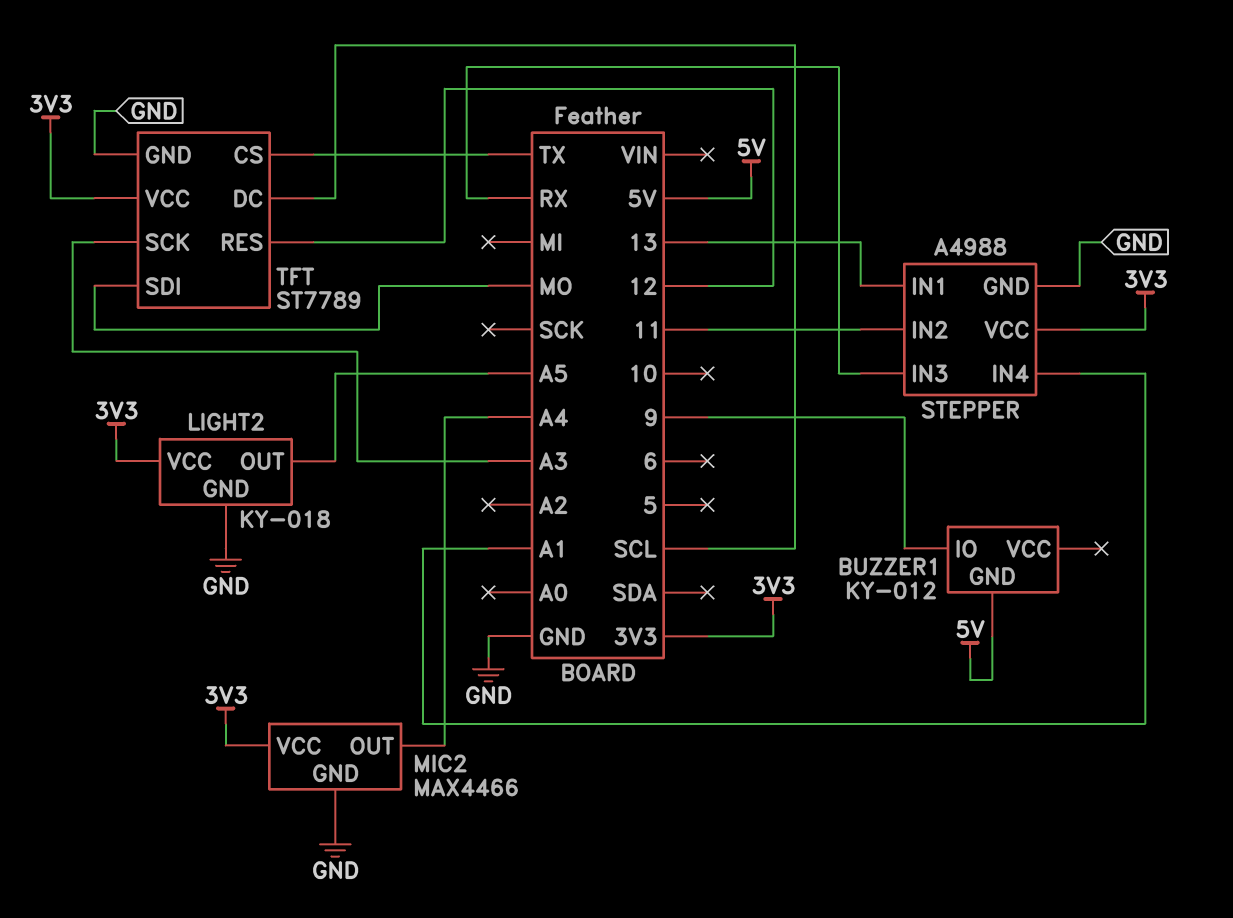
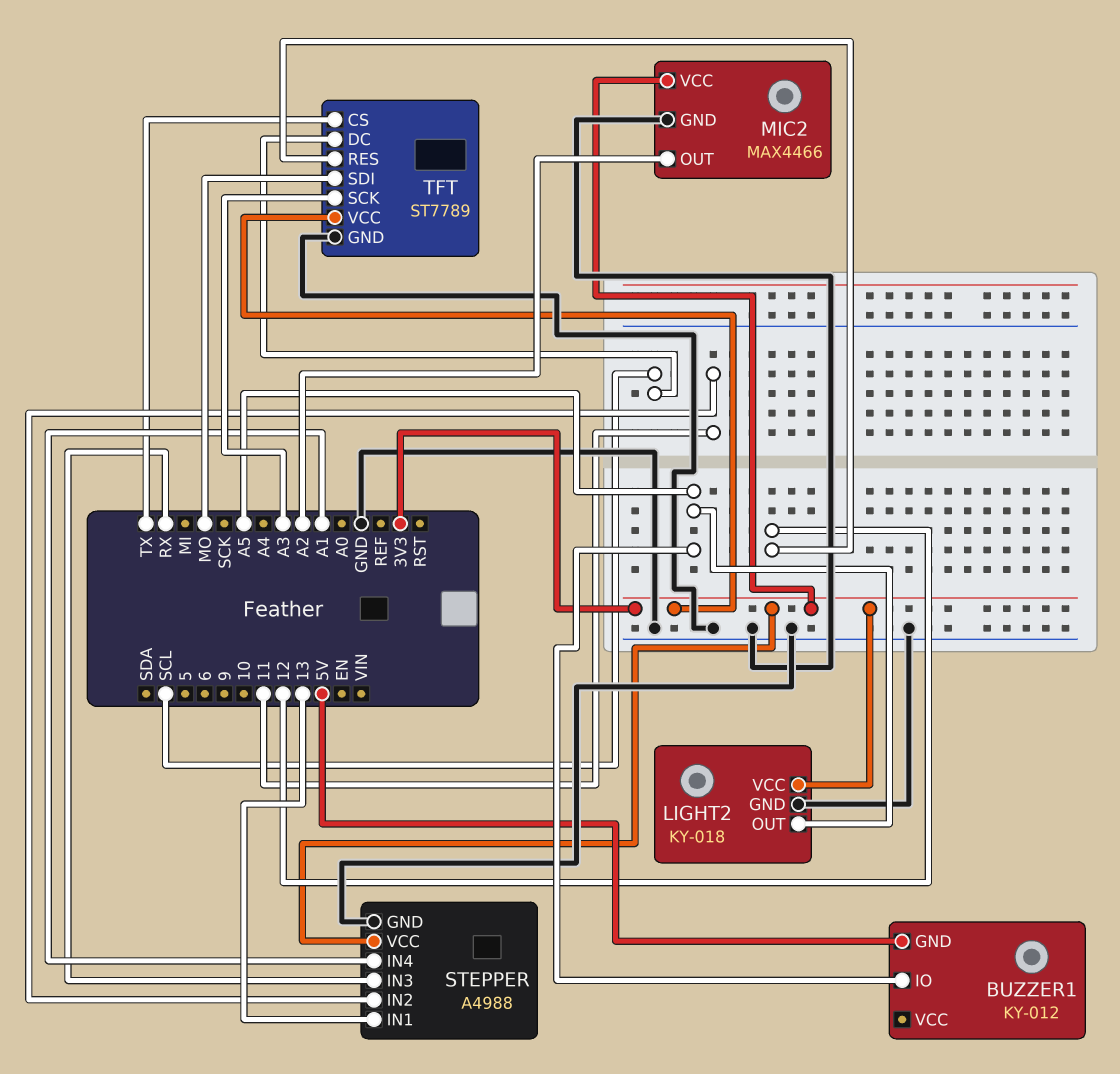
BUZZER1 pin IO: 9 -> A5
MIC2 pin OUT: A4 -> A2

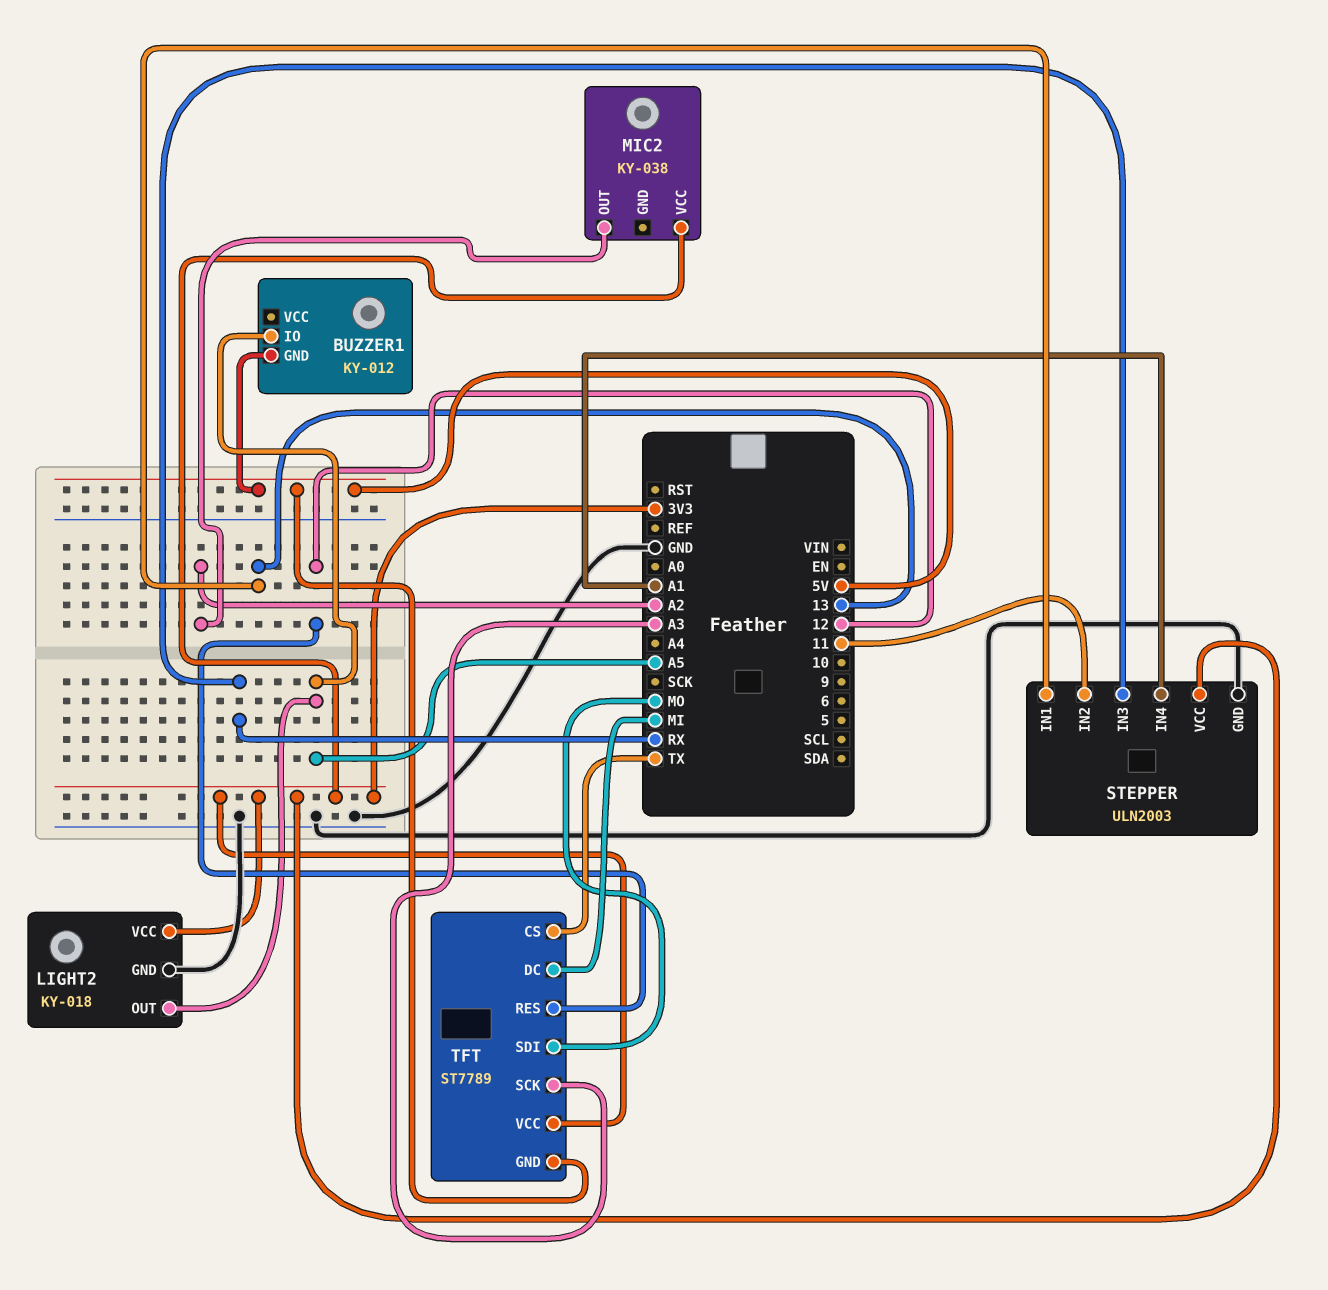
MIC2: MAX4466 -> KY-038
MIC2 pin GND: GND -> none
STEPPER: A4988 -> ULN2003
TFT pin DC: SCL -> MI
TFT pin GND: GND -> 5V

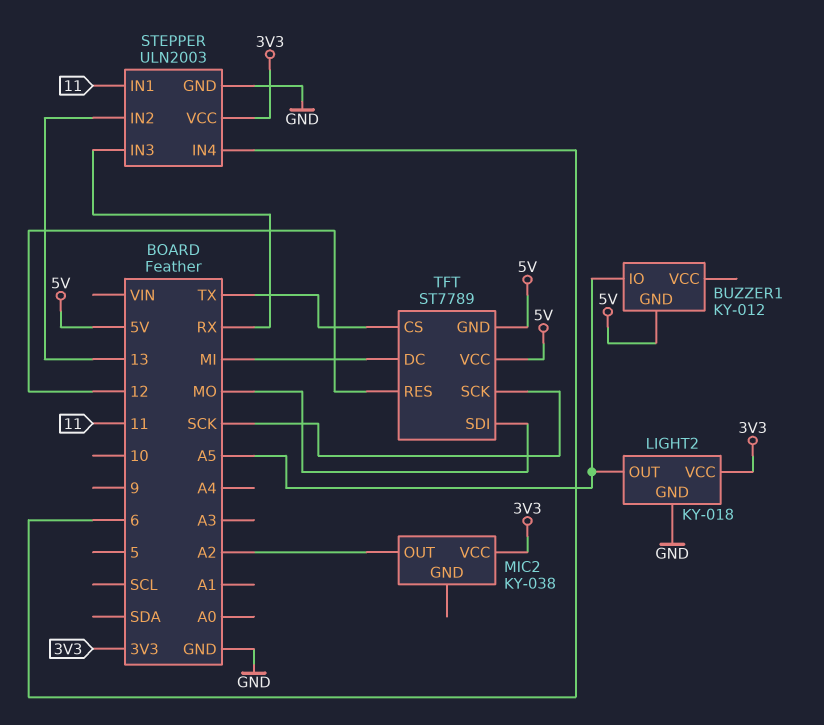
STEPPER pin IN1: 13 -> 11
STEPPER pin IN2: 11 -> 13
STEPPER pin IN4: A1 -> 6
TFT pin SCK: A3 -> SCK
TFT pin VCC: 3V3 -> 5V

